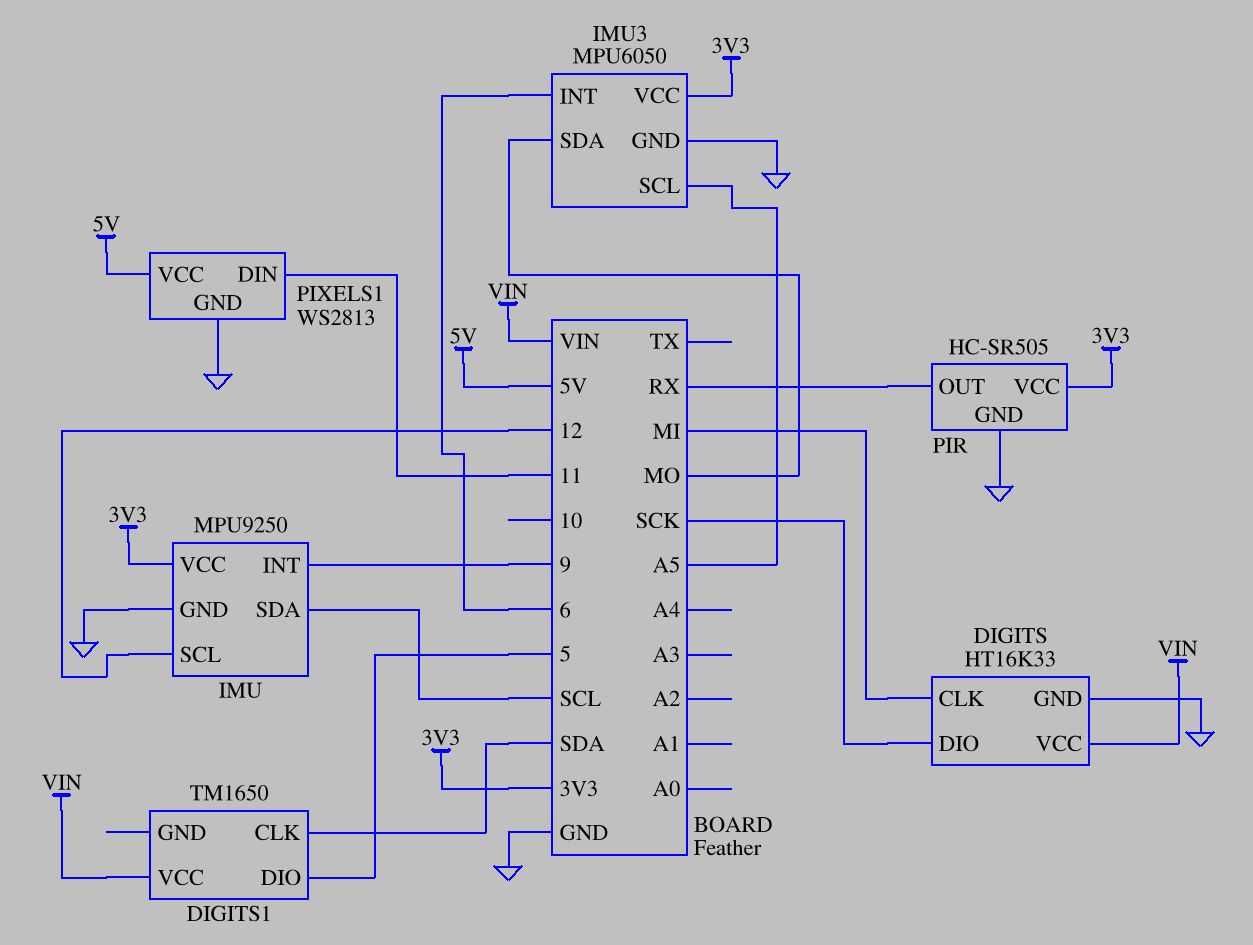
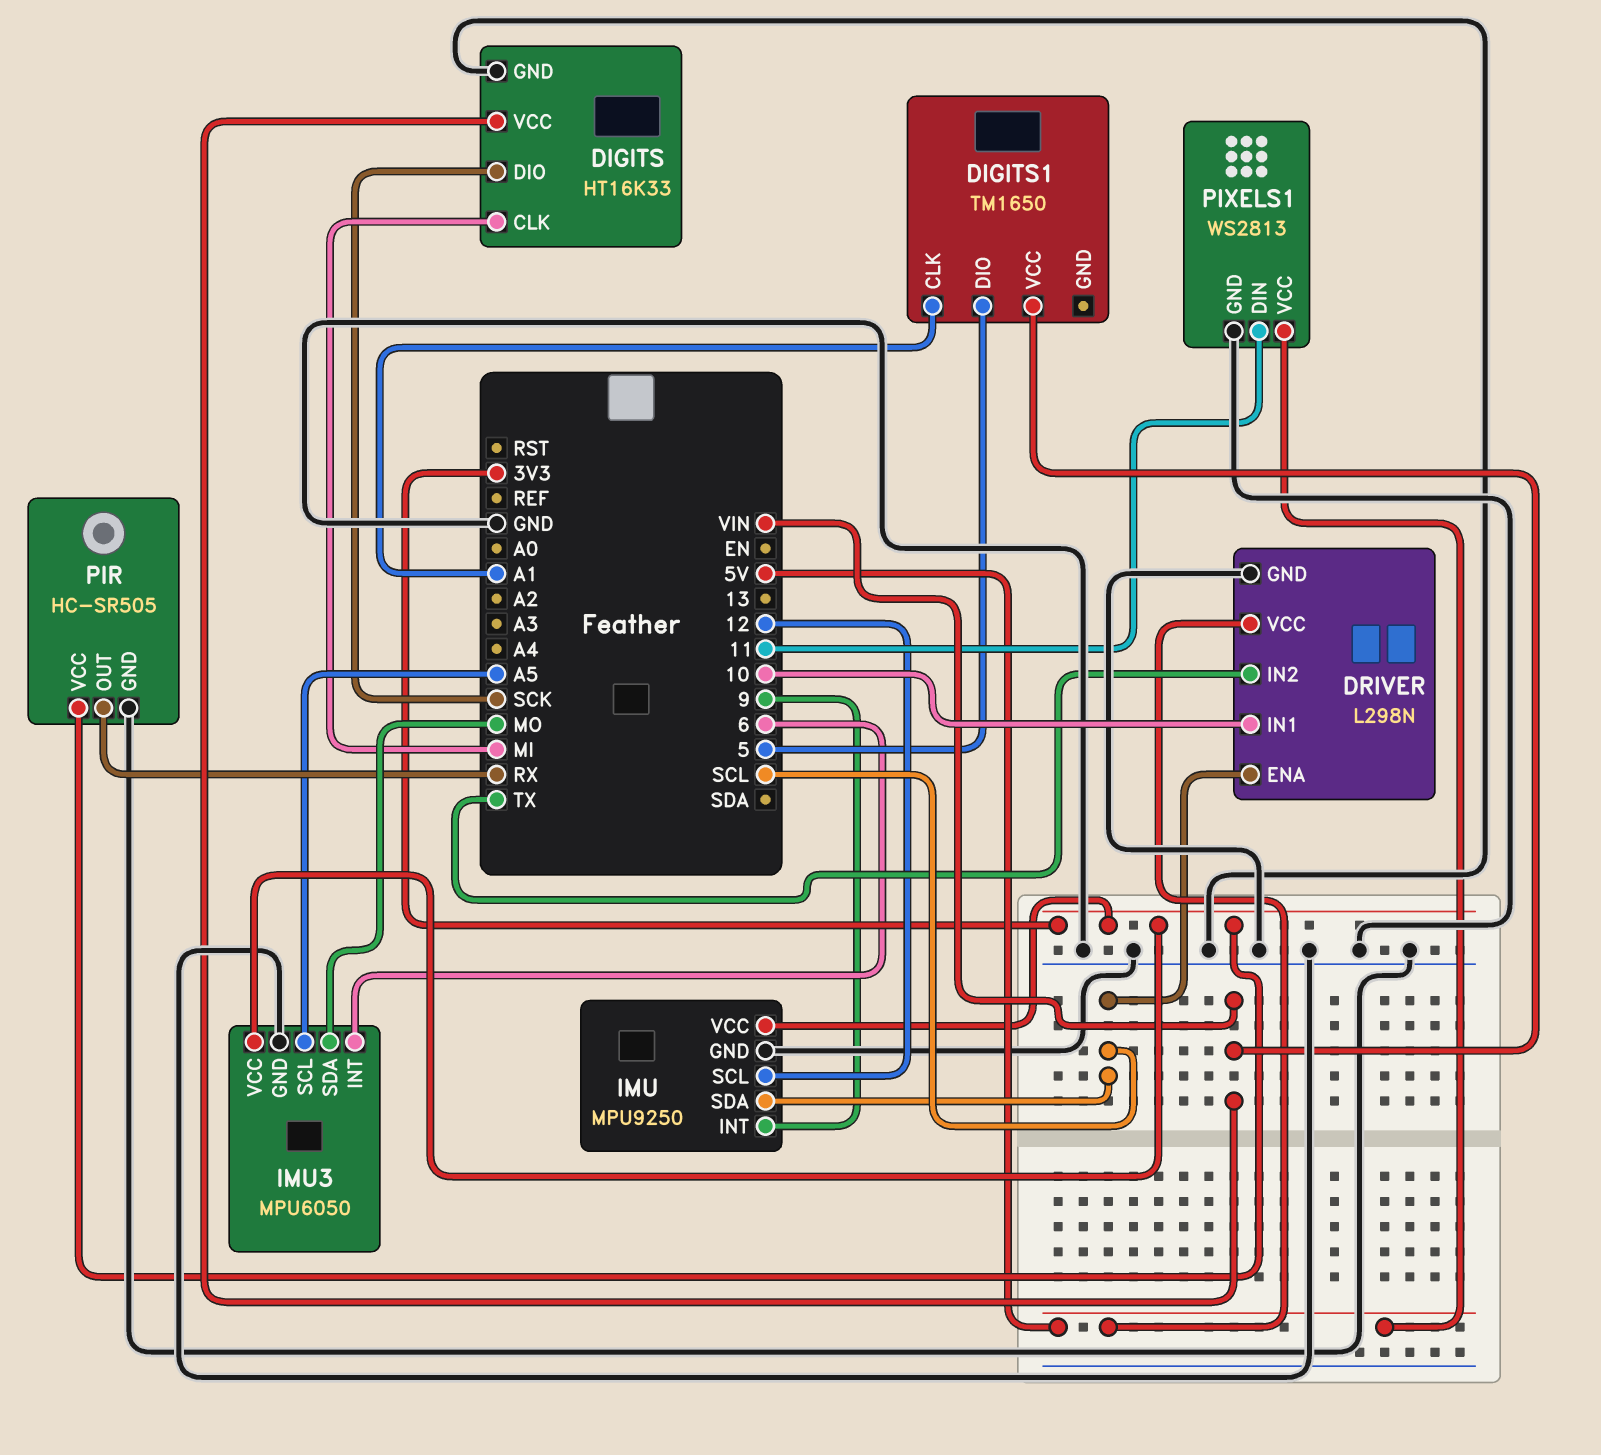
DIGITS1 pin CLK: SDA -> A1
DRIVER: none -> L298N
DRIVER pin ENA: none -> SCL
DRIVER pin GND: none -> GND
DRIVER pin IN1: none -> 10
DRIVER pin IN2: none -> TX
DRIVER pin VCC: none -> 5V

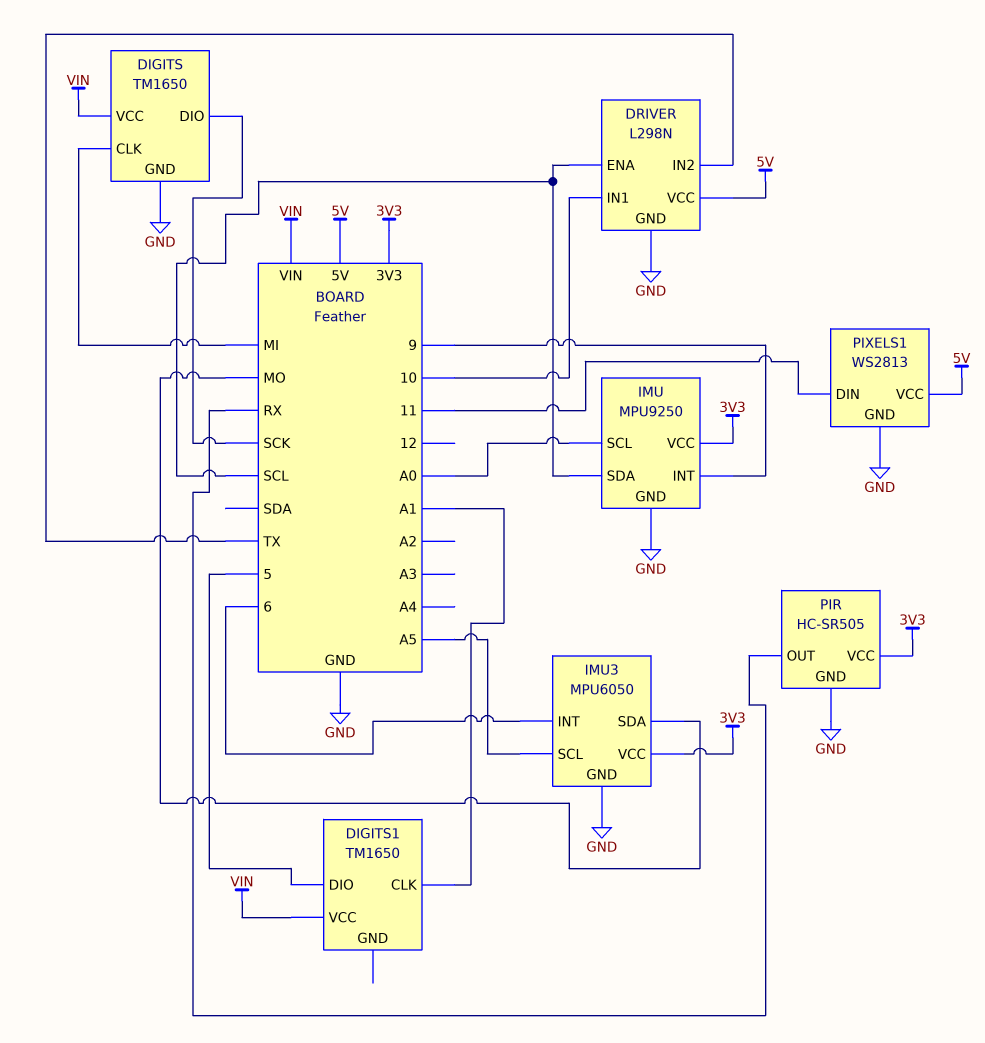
DIGITS: HT16K33 -> TM1650
IMU pin SCL: 12 -> A0

